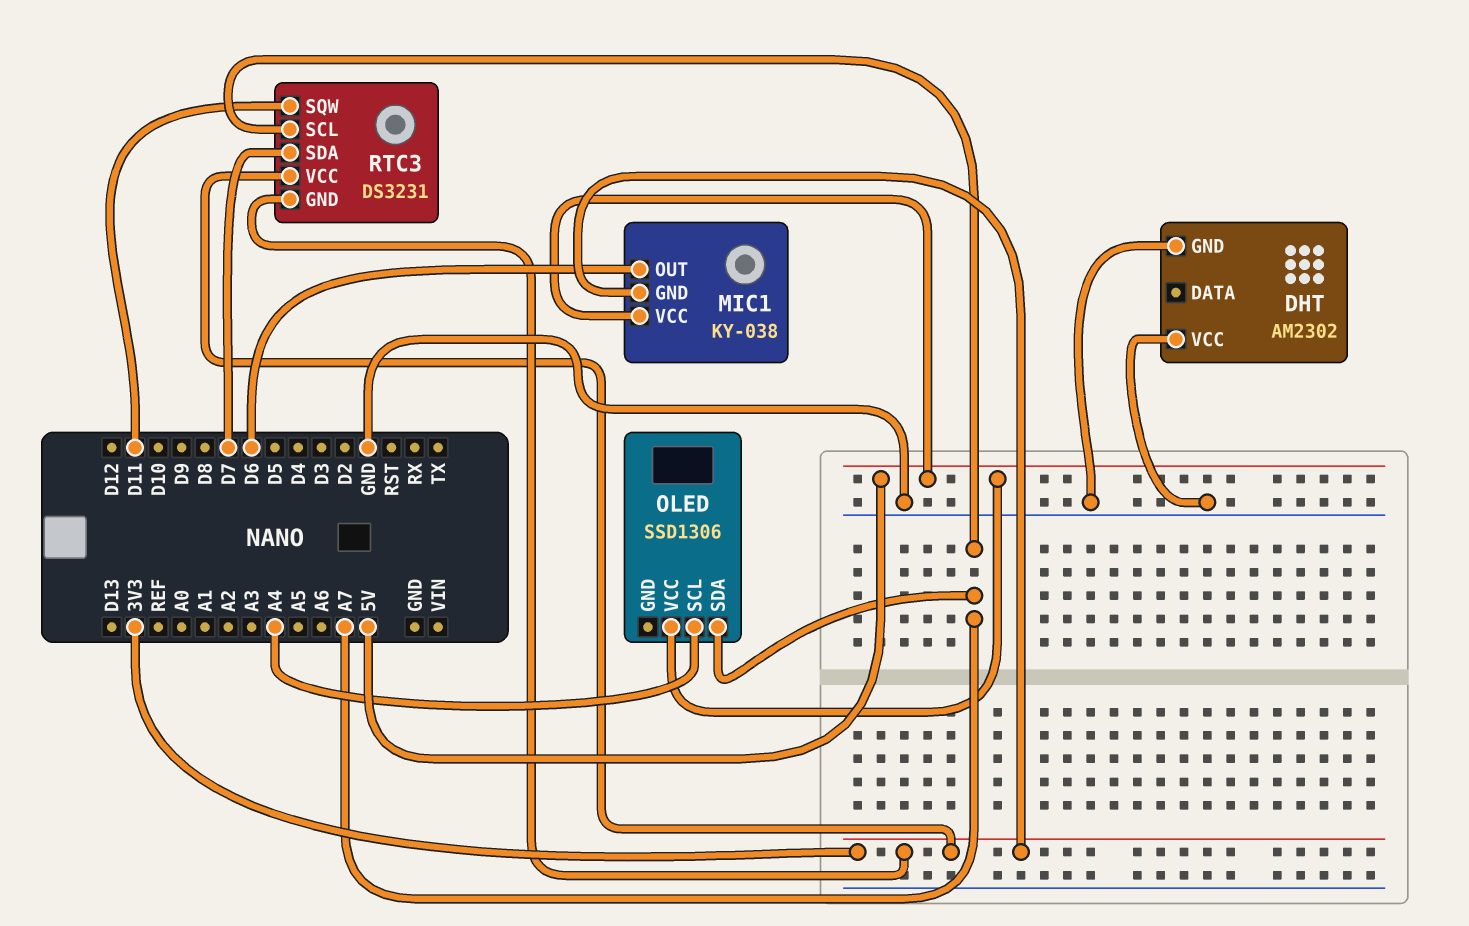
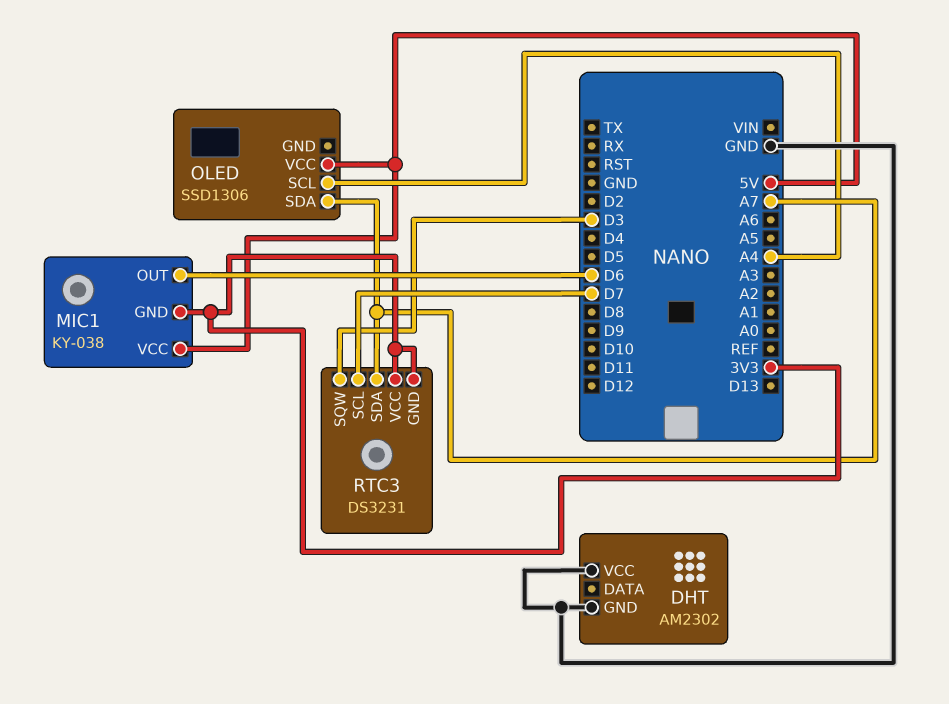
RTC3 pin SCL: A7 -> D7
RTC3 pin SDA: D7 -> A7
RTC3 pin SQW: D11 -> D3

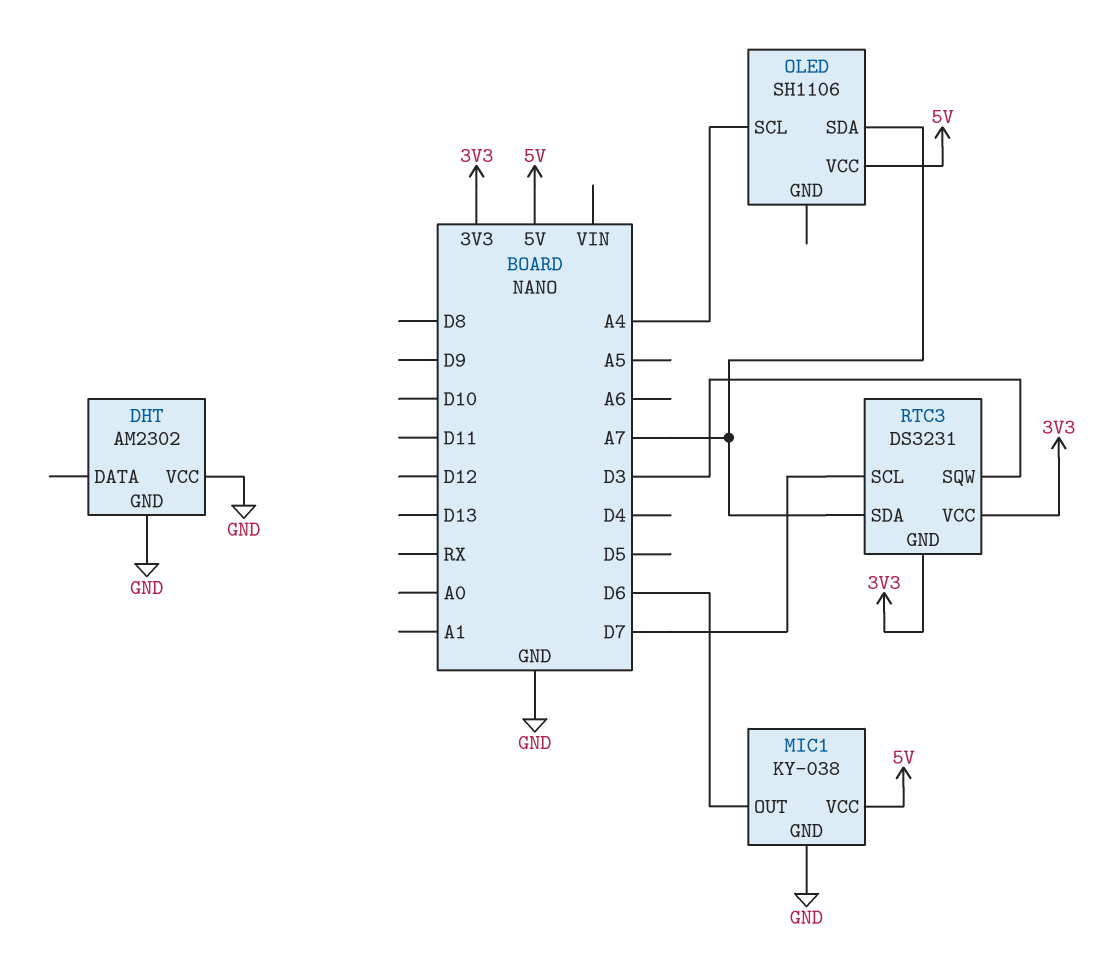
MIC1 pin GND: 3V3 -> GND
OLED: SSD1306 -> SH1106

